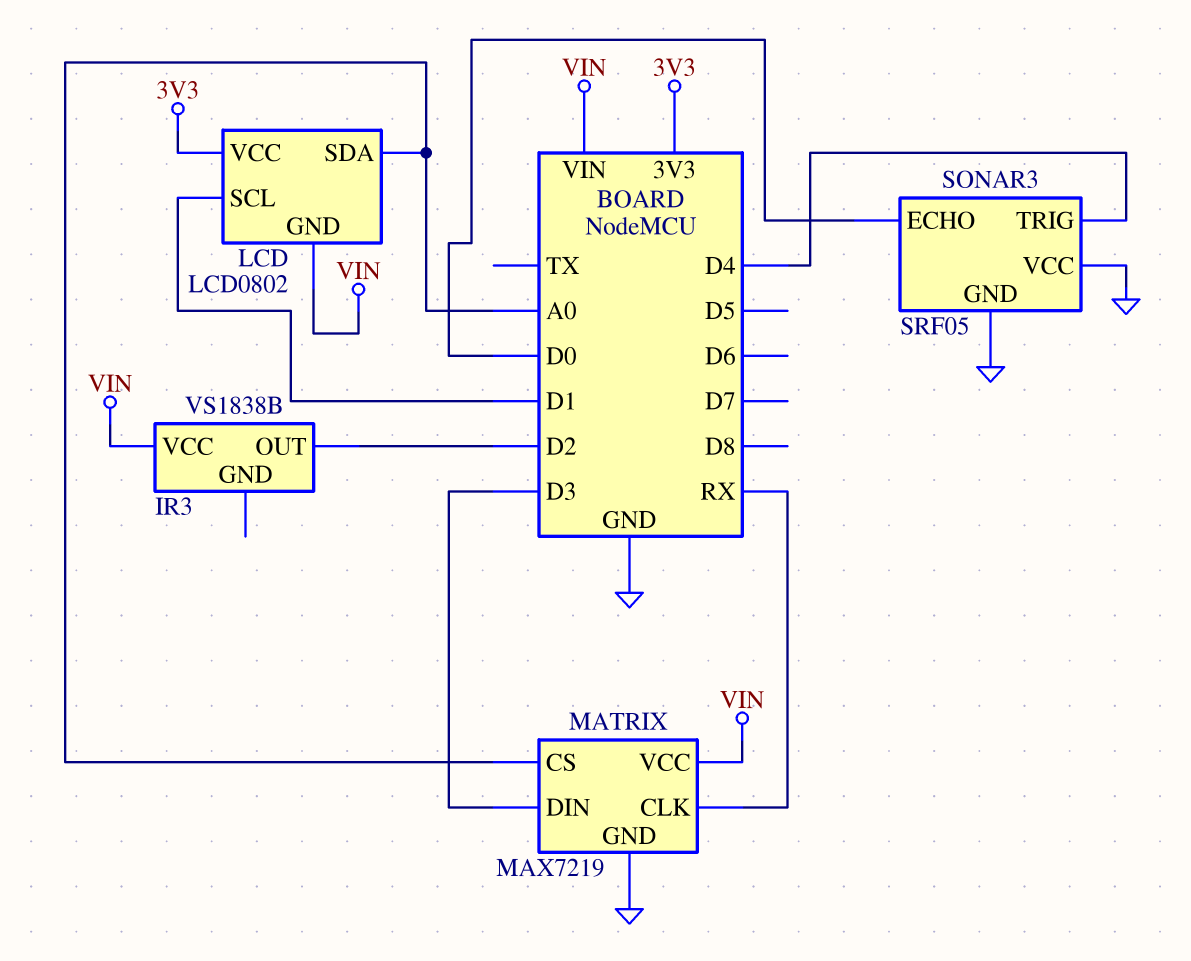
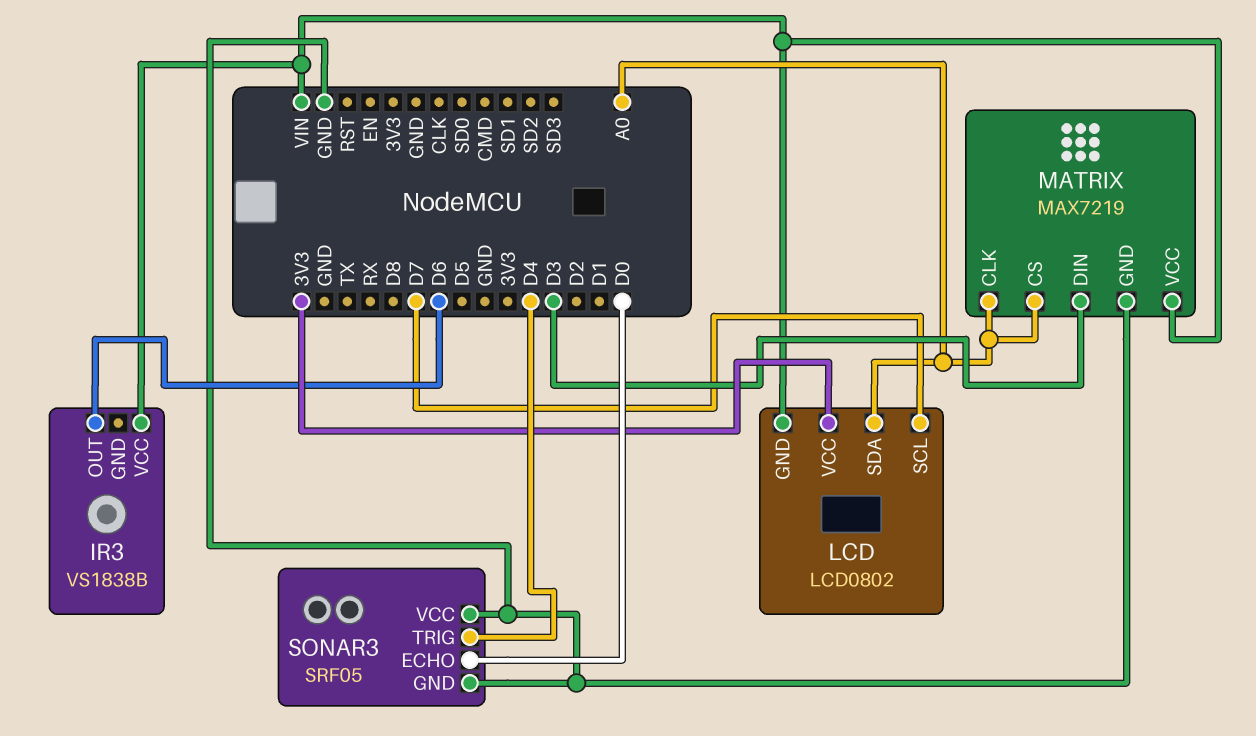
IR3 pin OUT: D2 -> D6
LCD pin SCL: D1 -> D7
MATRIX pin CLK: RX -> A0

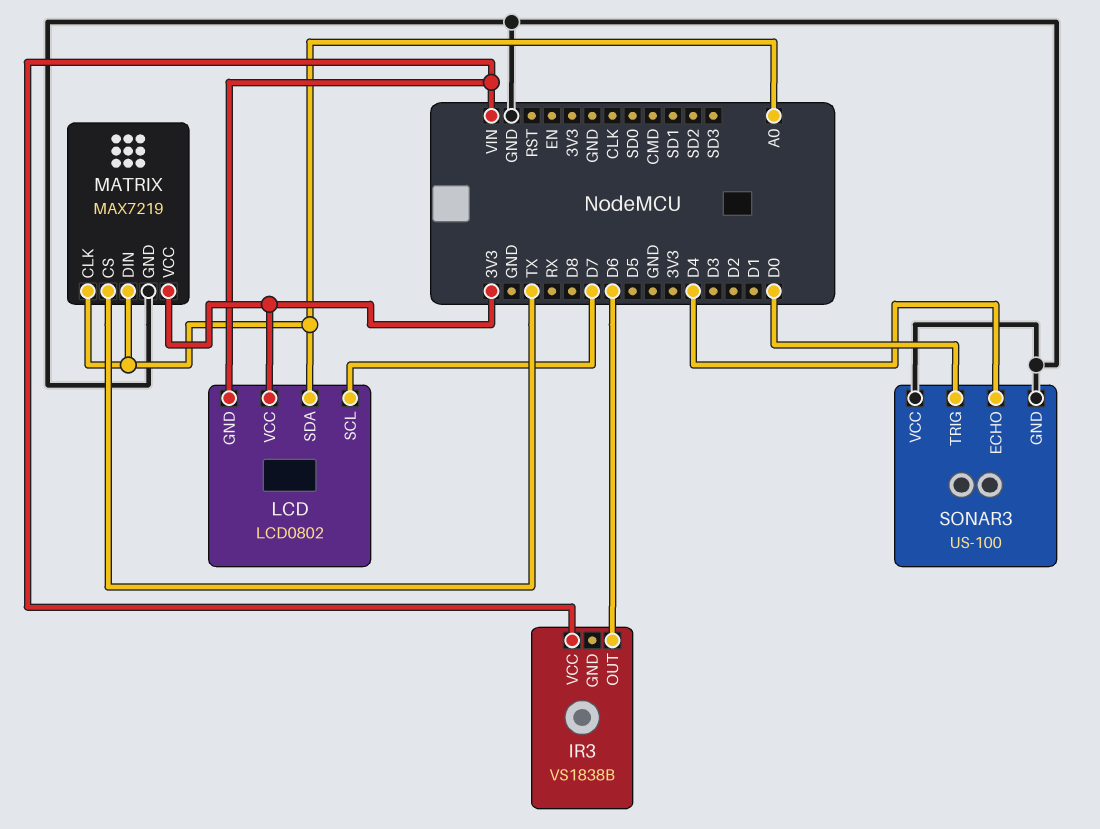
MATRIX pin CS: A0 -> TX
MATRIX pin DIN: D3 -> A0
MATRIX pin VCC: VIN -> 3V3
SONAR3: SRF05 -> US-100
SONAR3 pin ECHO: D0 -> D4
SONAR3 pin TRIG: D4 -> D0

